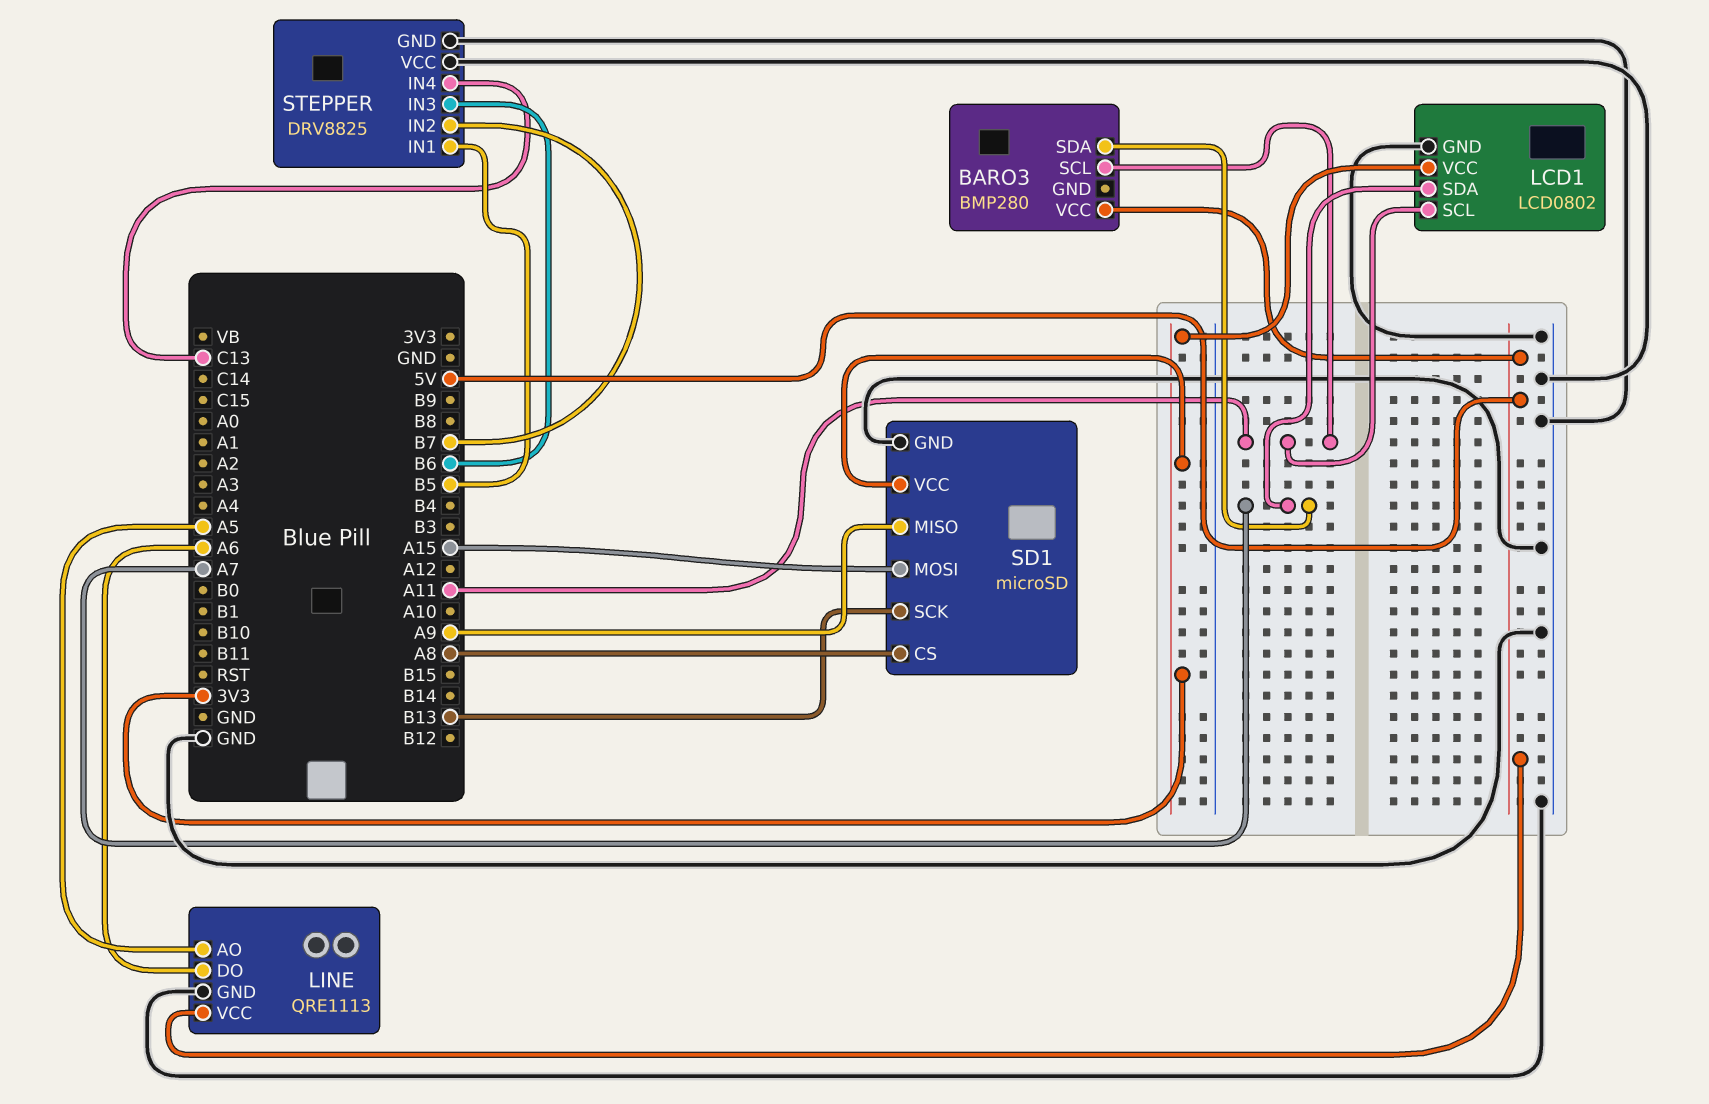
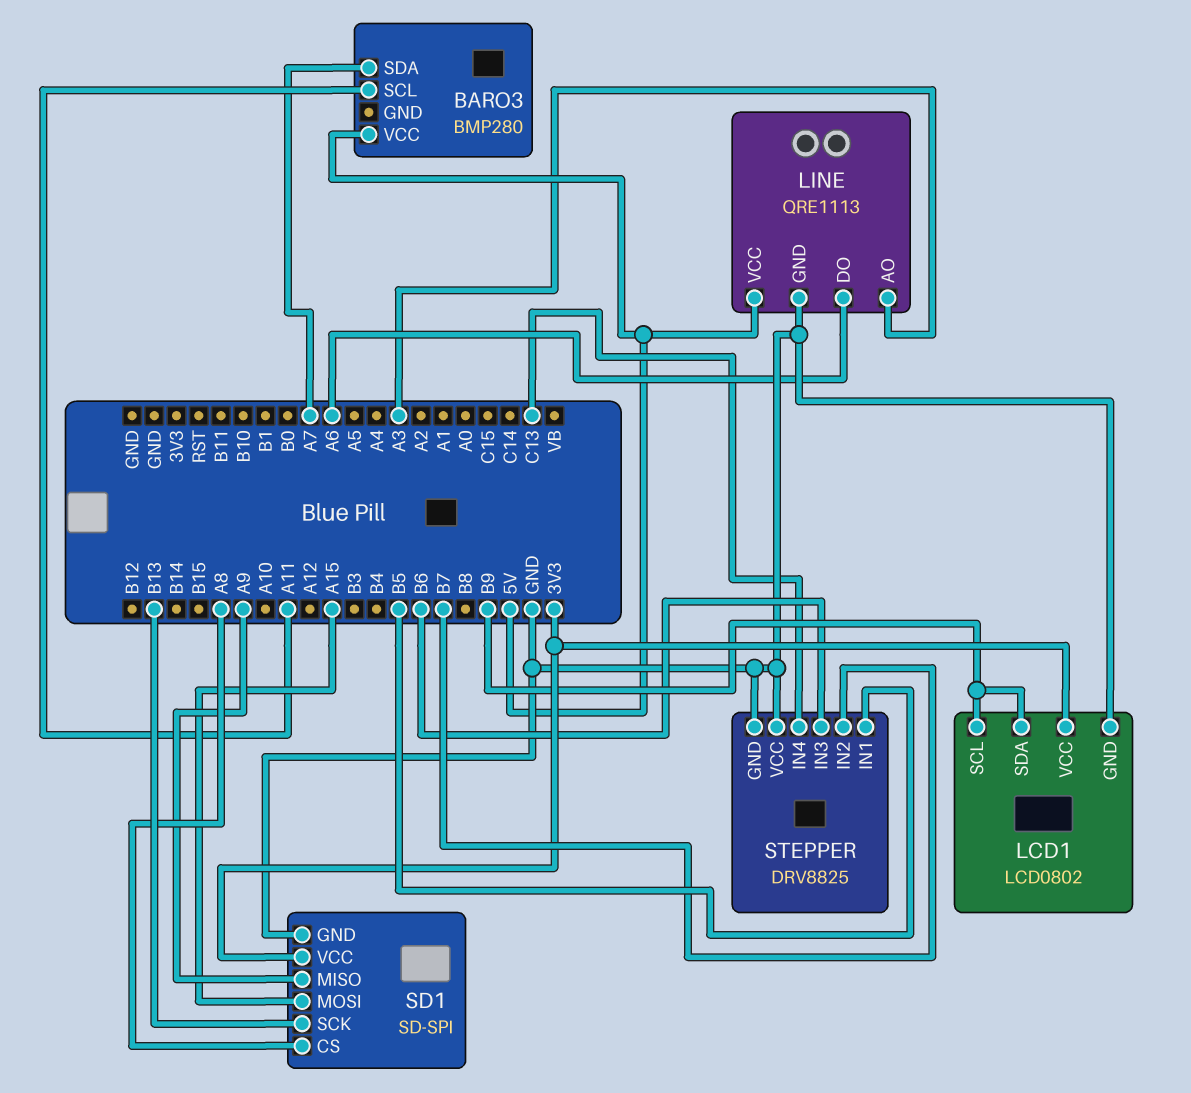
LCD1 pin SCL: A11 -> B9
LCD1 pin SDA: A7 -> B9
LINE pin AO: A5 -> A3
SD1: microSD -> SD-SPI

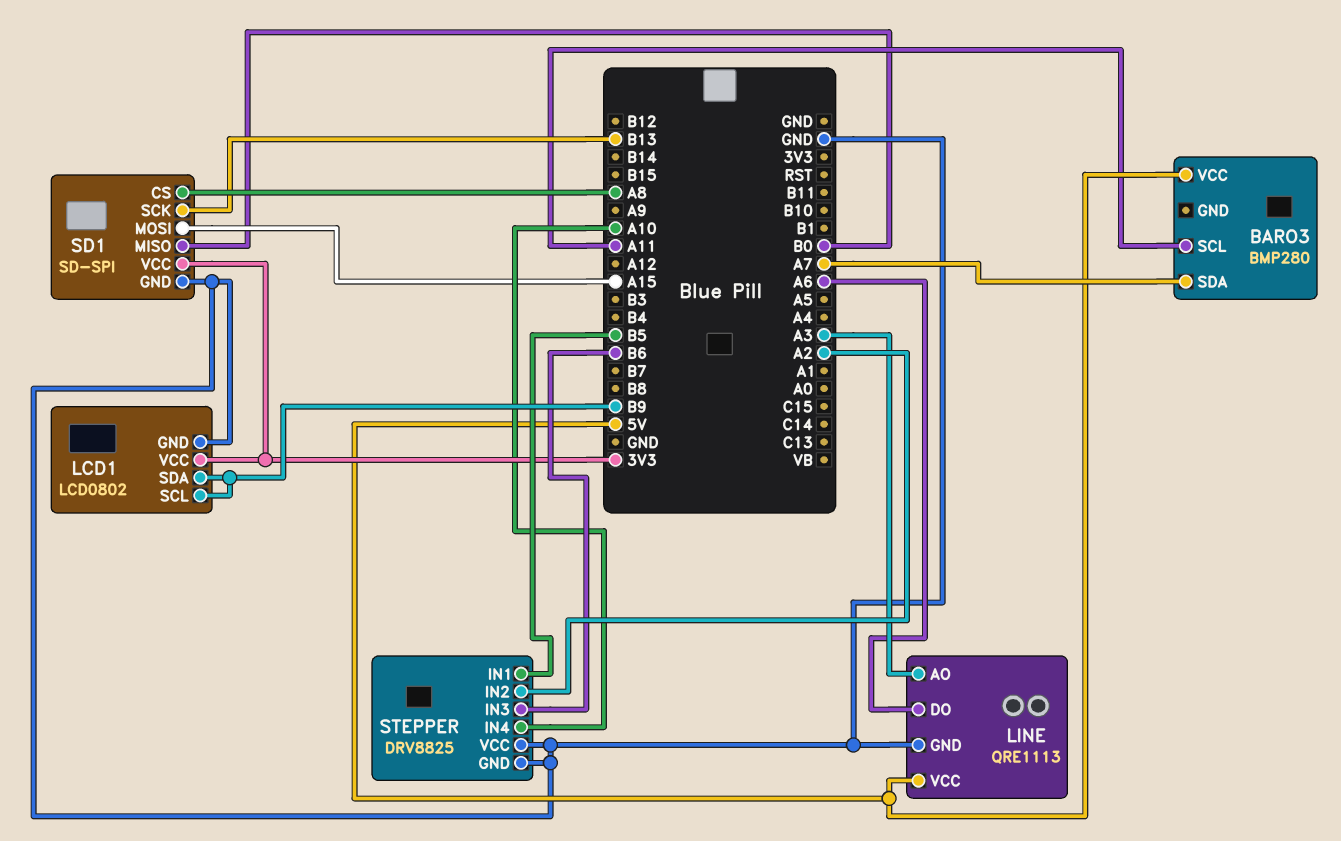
SD1 pin MISO: A9 -> B0
STEPPER pin IN2: B7 -> A2
STEPPER pin IN4: C13 -> A10

